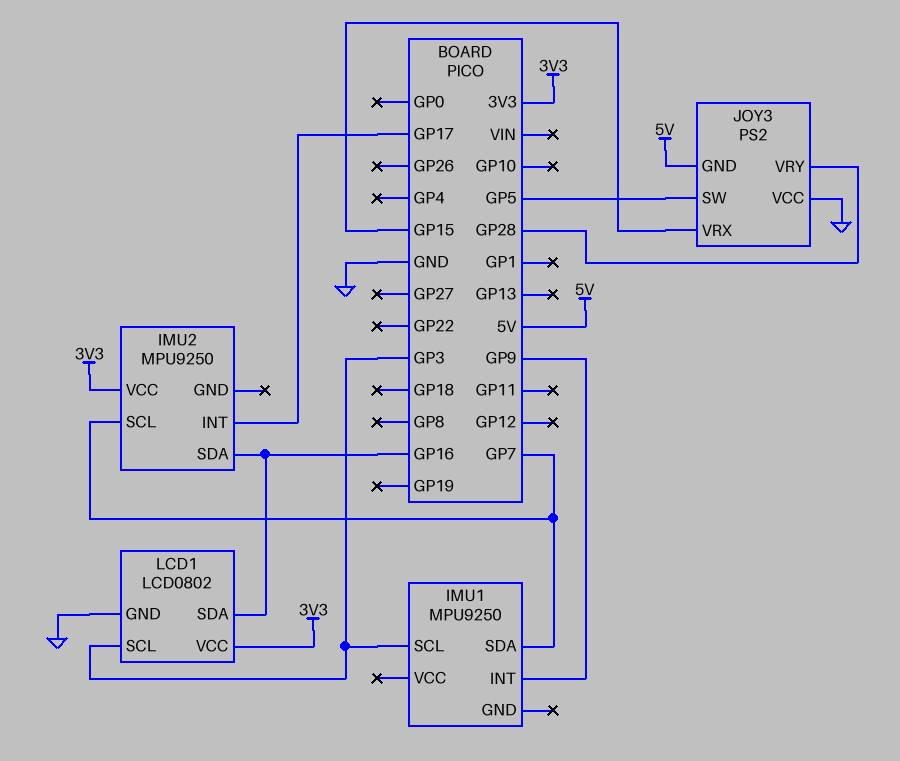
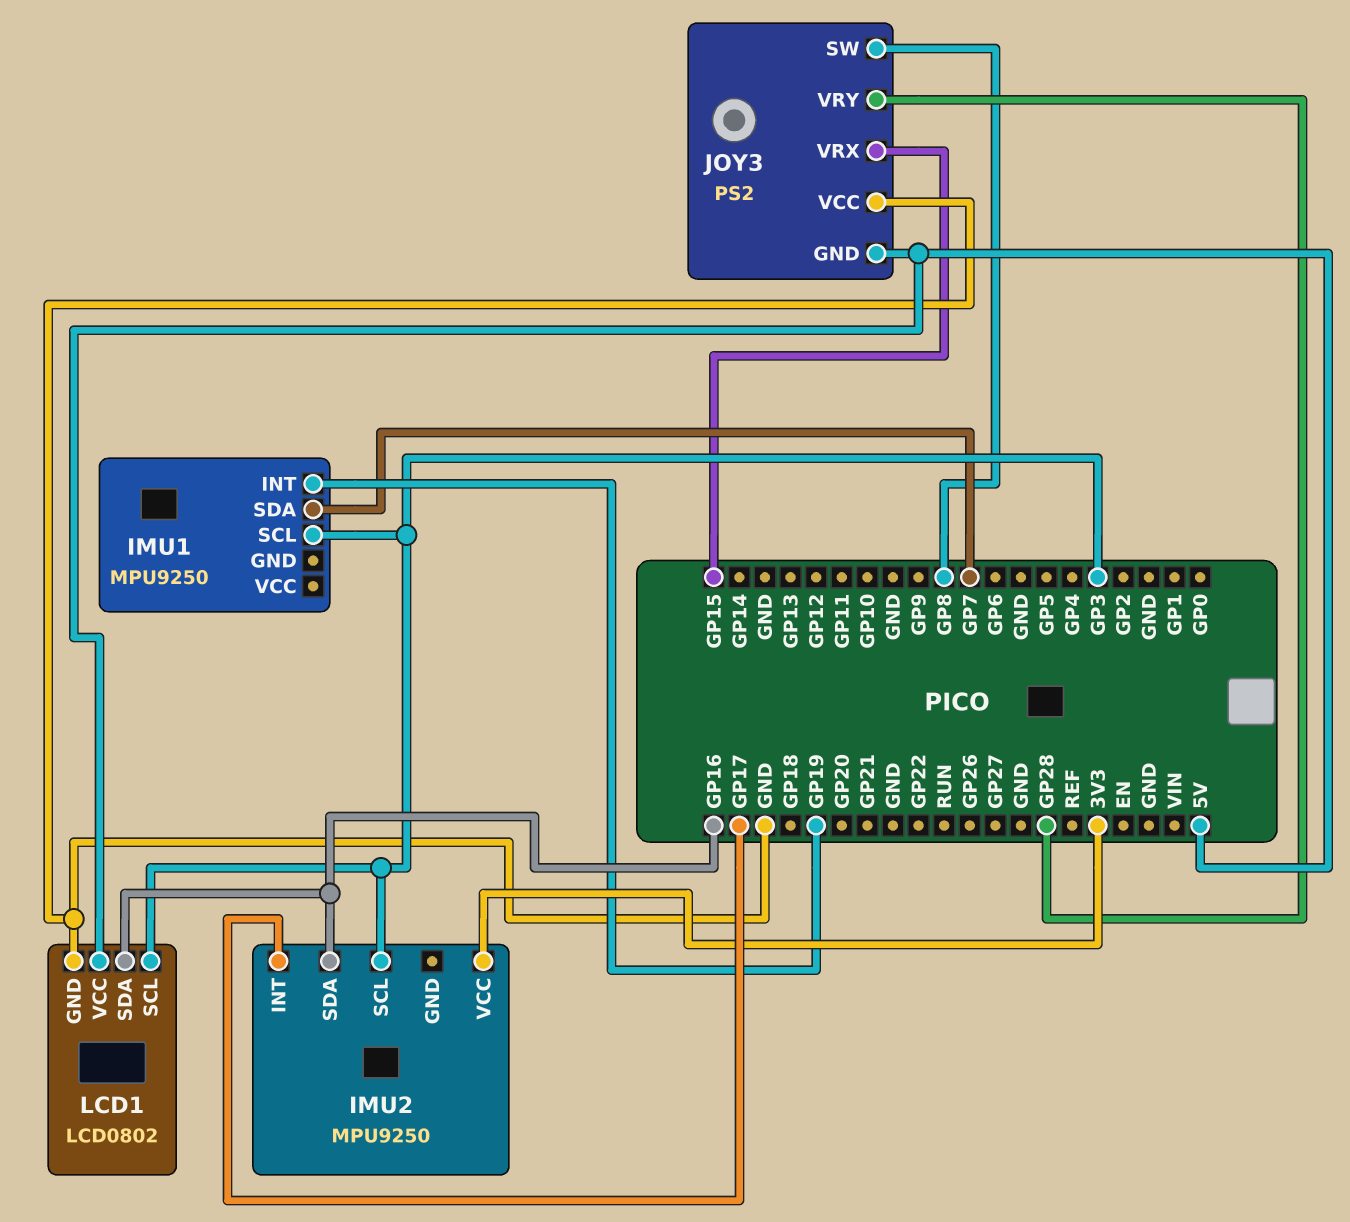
IMU1 pin INT: GP9 -> GP19
IMU2 pin SCL: GP7 -> GP3
JOY3 pin SW: GP5 -> GP8
LCD1 pin VCC: 3V3 -> 5V

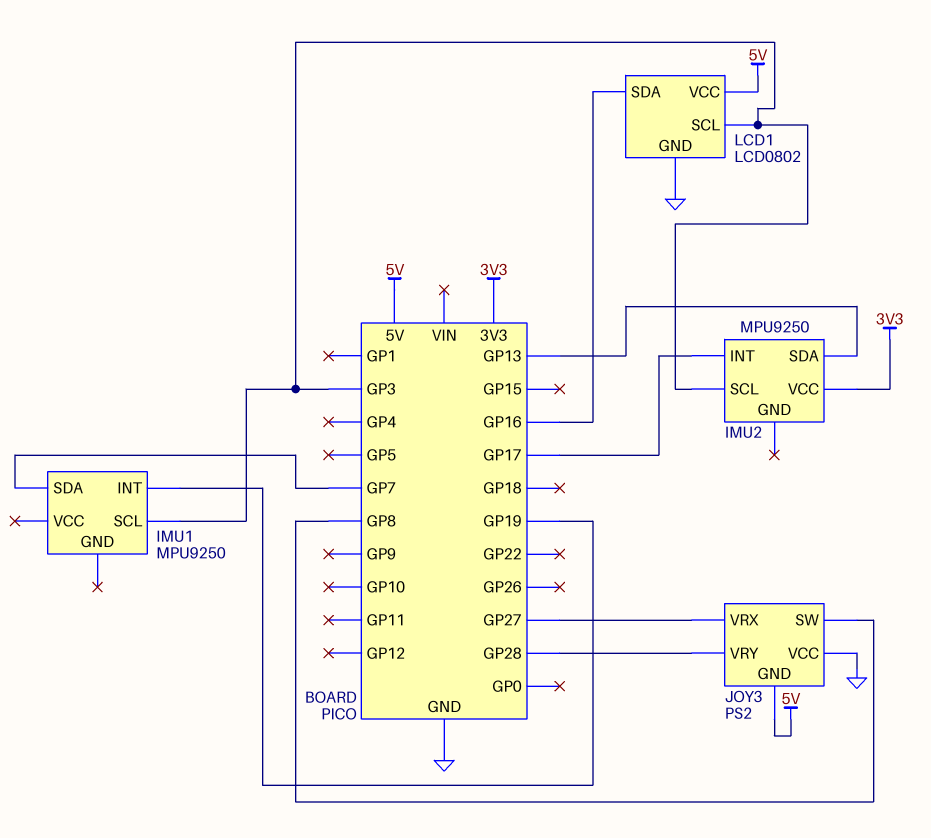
IMU2 pin SDA: GP16 -> GP13
JOY3 pin VRX: GP15 -> GP27

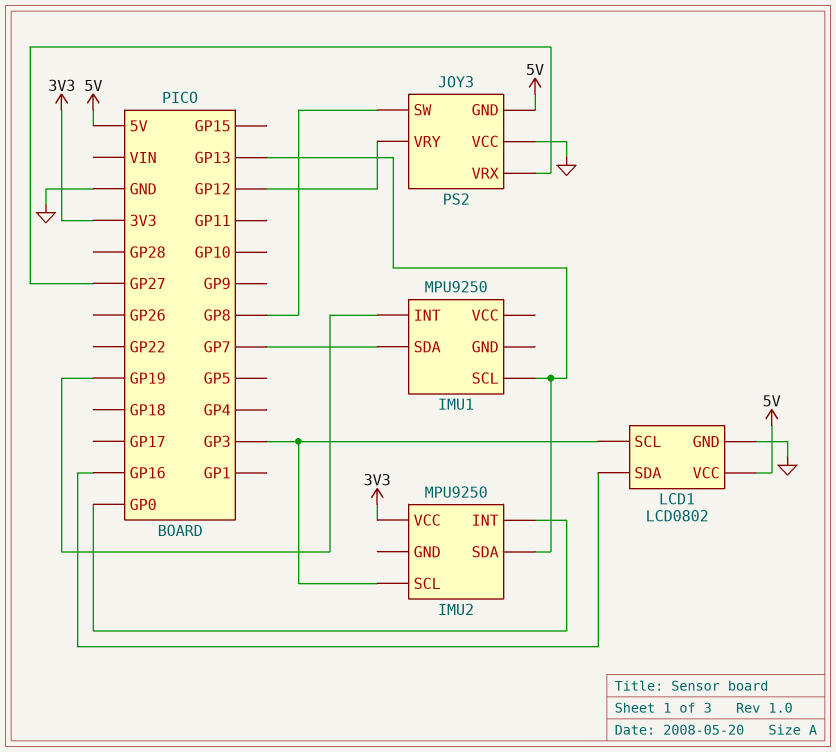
IMU1 pin SCL: GP3 -> GP13
IMU2 pin INT: GP17 -> GP0
JOY3 pin VRY: GP28 -> GP12

